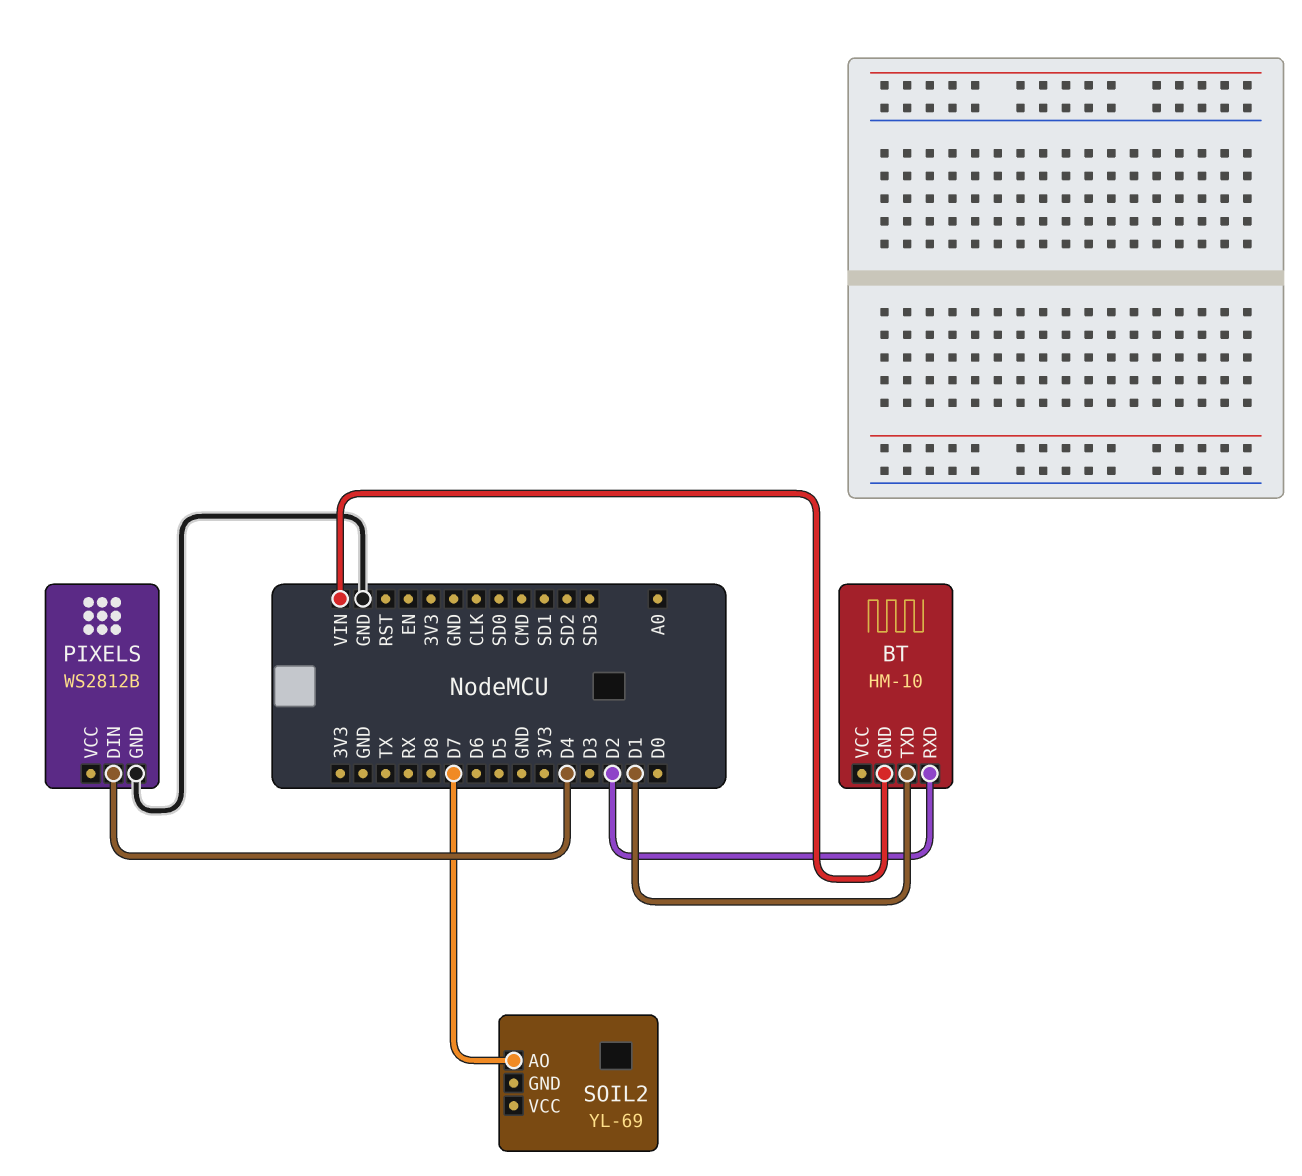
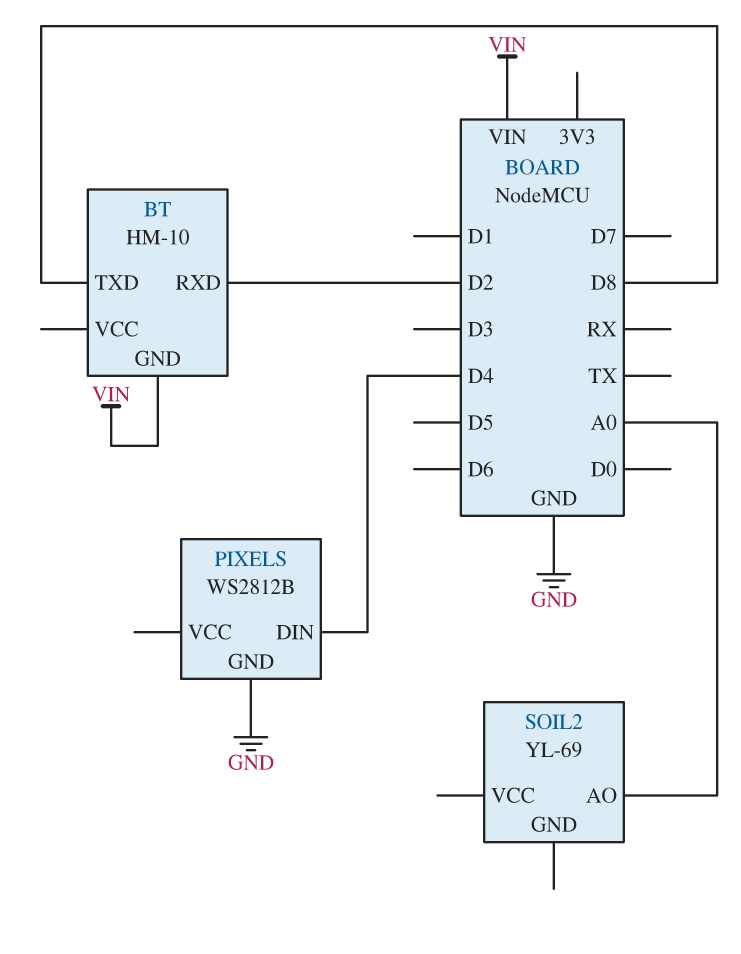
BT pin TXD: D1 -> D8
SOIL2 pin AO: D7 -> A0

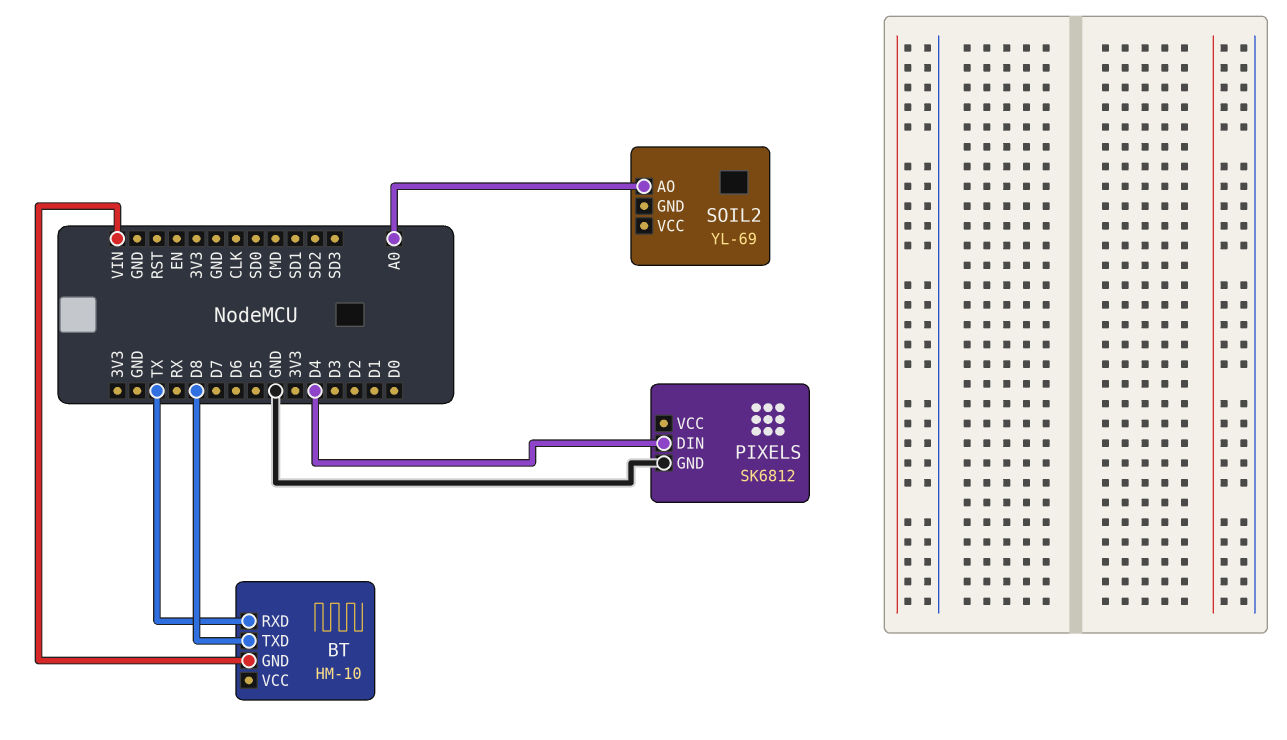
BT pin RXD: D2 -> TX
PIXELS: WS2812B -> SK6812

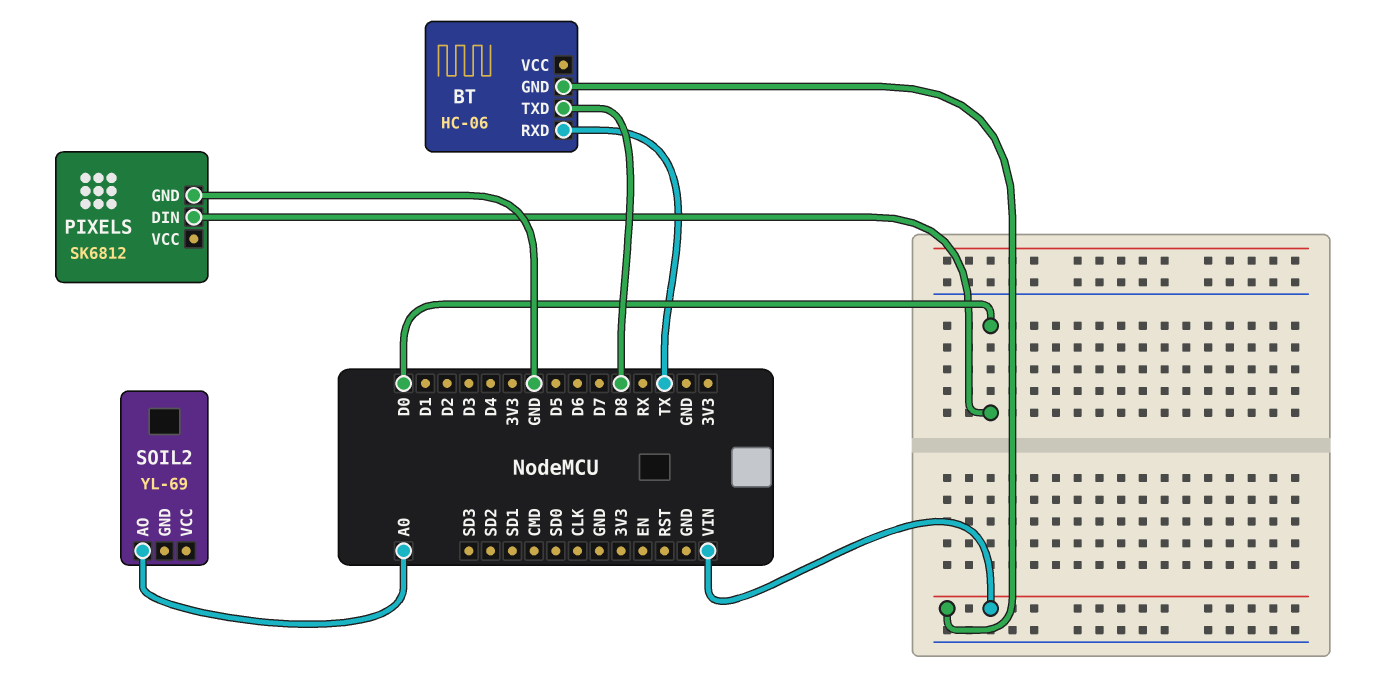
BT: HM-10 -> HC-06
PIXELS pin DIN: D4 -> D0

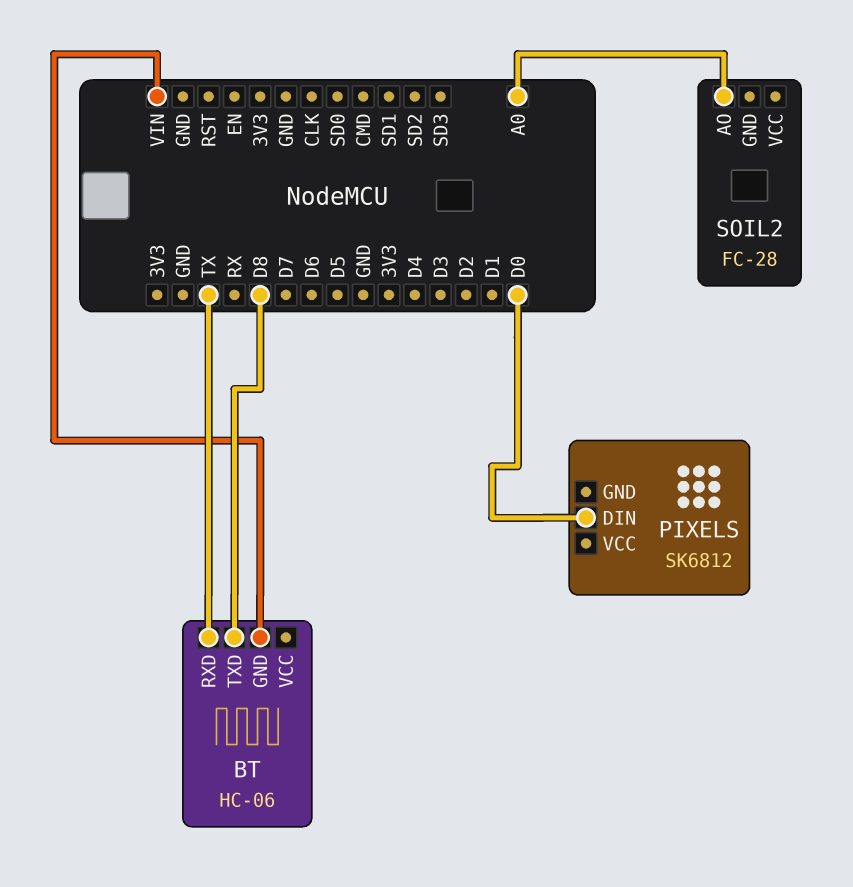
PIXELS pin GND: GND -> none
SOIL2: YL-69 -> FC-28

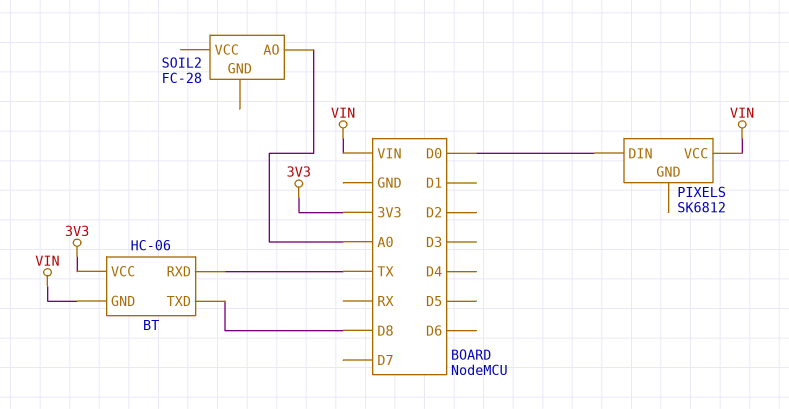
BT pin VCC: none -> 3V3
PIXELS pin VCC: none -> VIN

